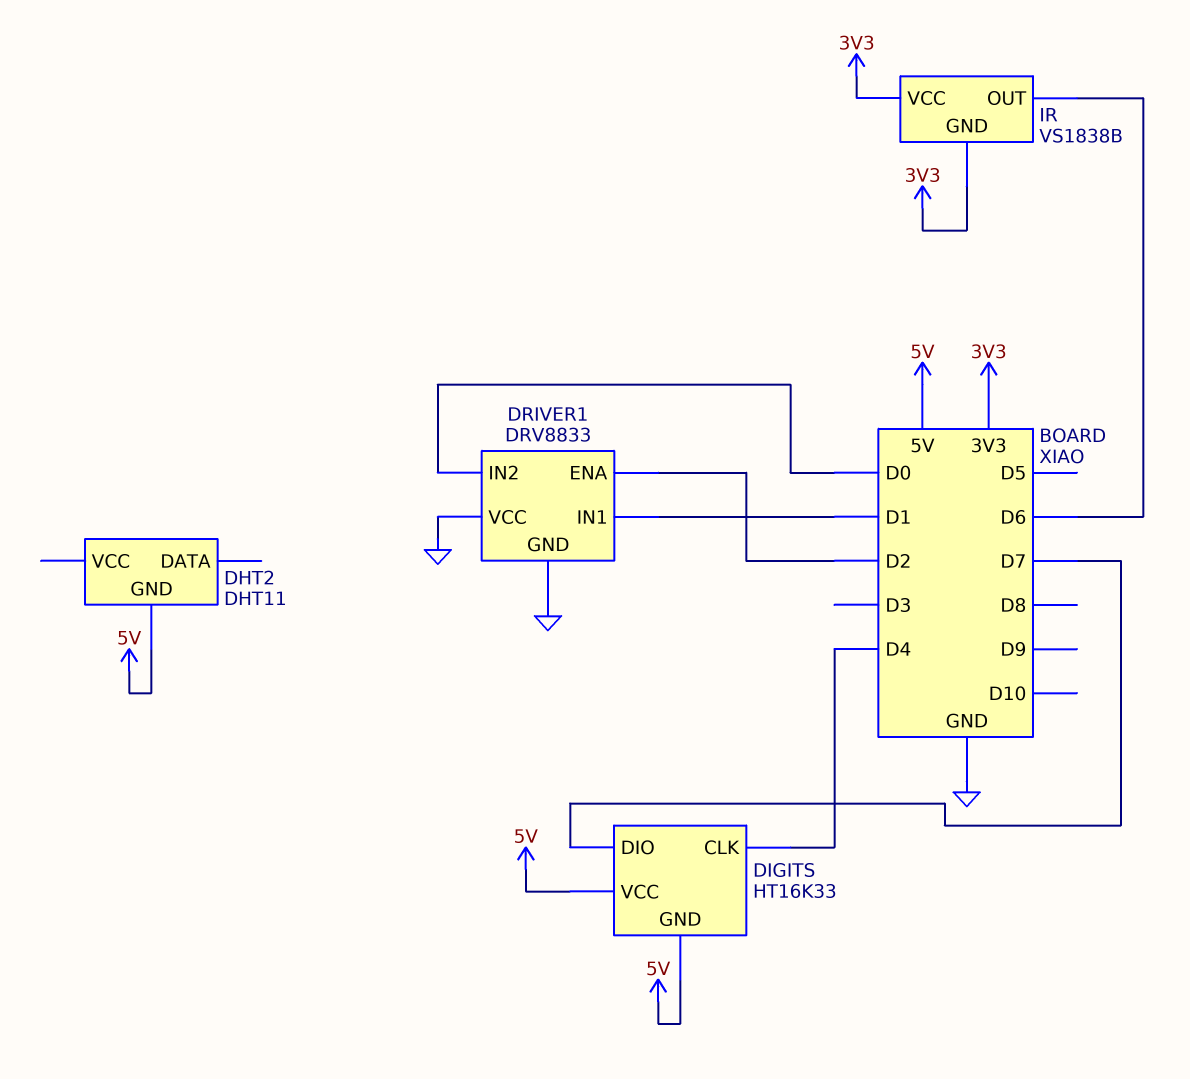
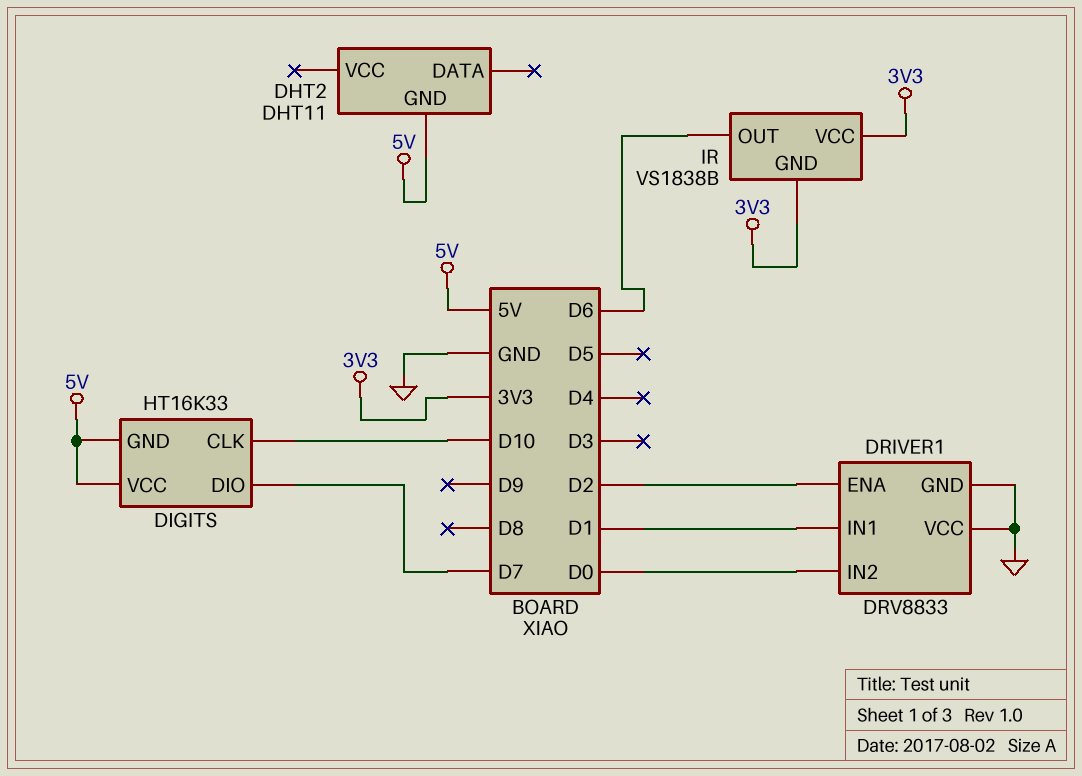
DIGITS pin CLK: D4 -> D10

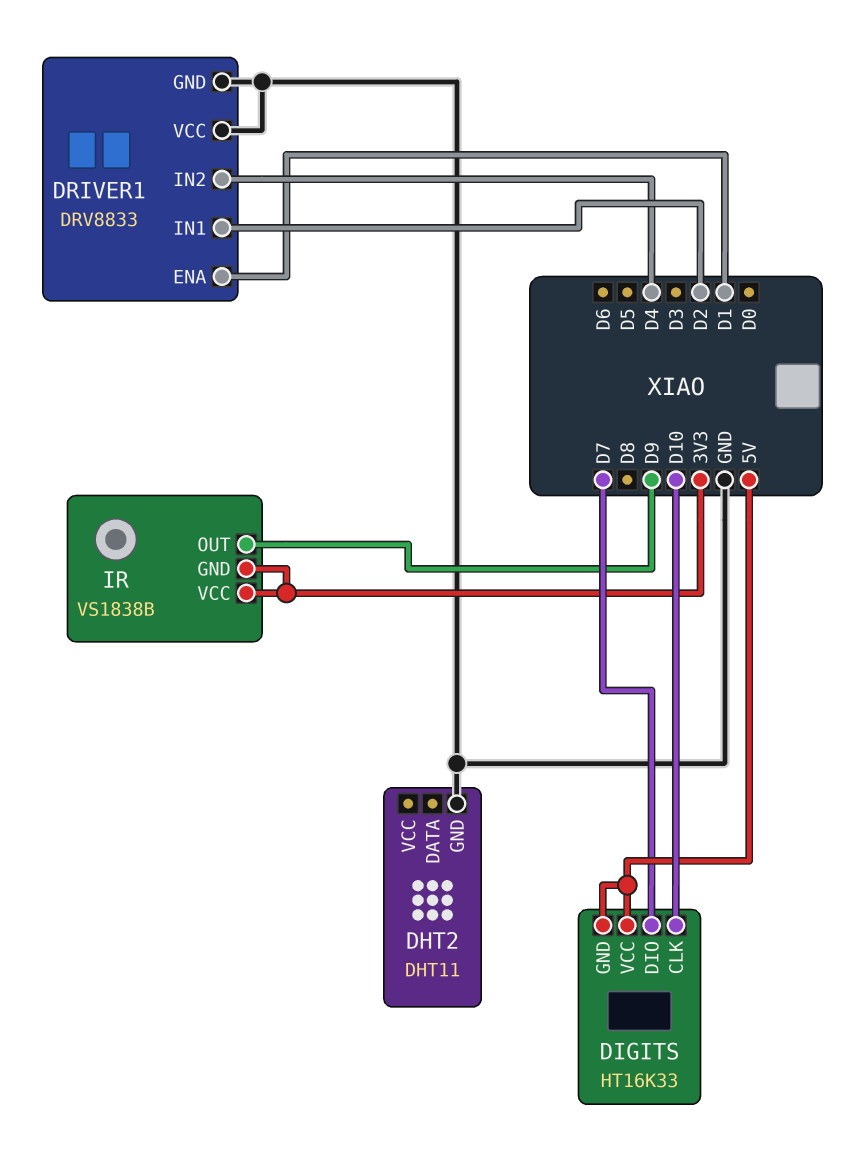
DHT2 pin GND: 5V -> GND
DRIVER1 pin ENA: D2 -> D1
DRIVER1 pin IN1: D1 -> D2
DRIVER1 pin IN2: D0 -> D4
IR pin OUT: D6 -> D9

